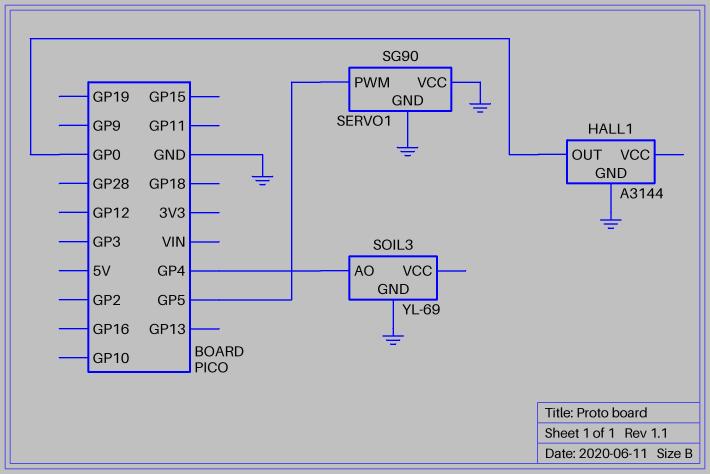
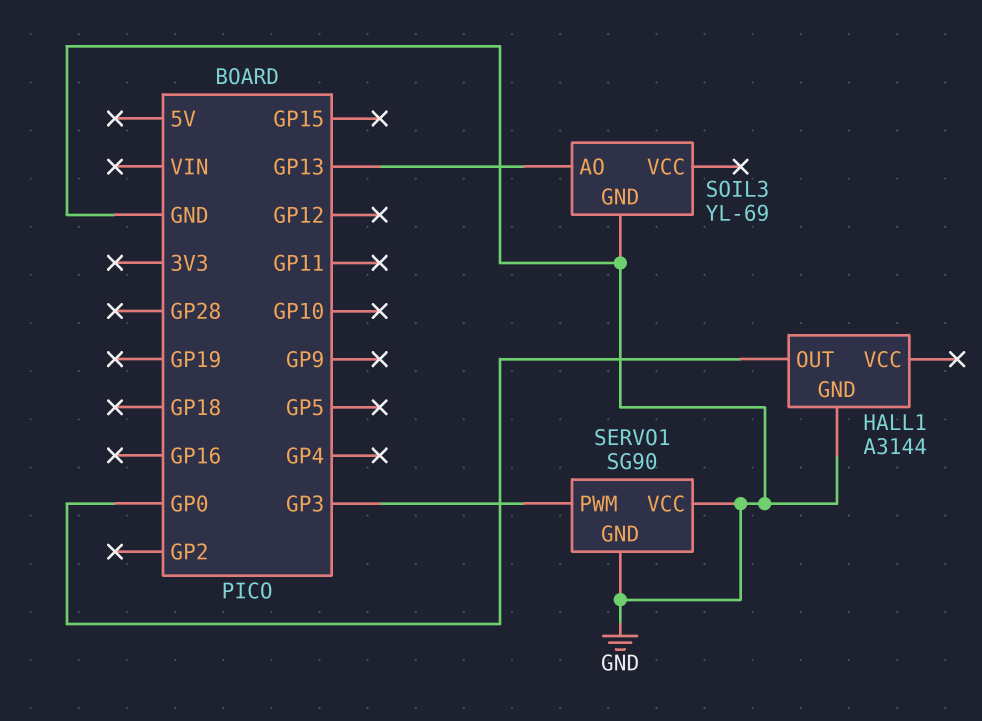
SERVO1 pin PWM: GP5 -> GP3
SOIL3 pin AO: GP4 -> GP13

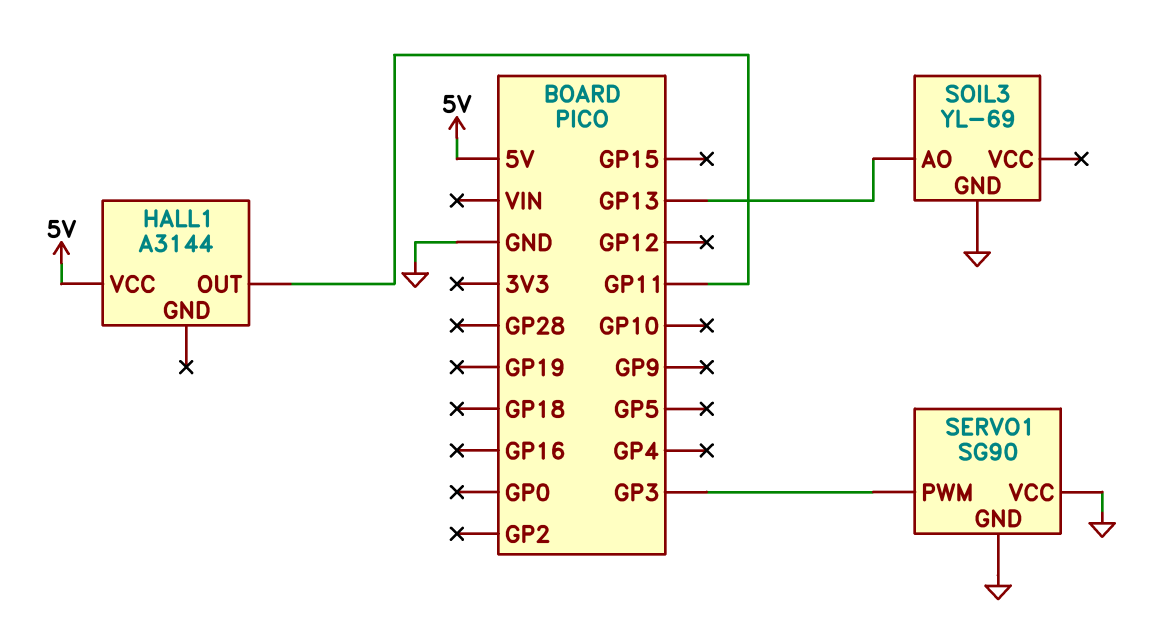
HALL1 pin GND: GND -> none
HALL1 pin OUT: GP0 -> GP11
HALL1 pin VCC: none -> 5V

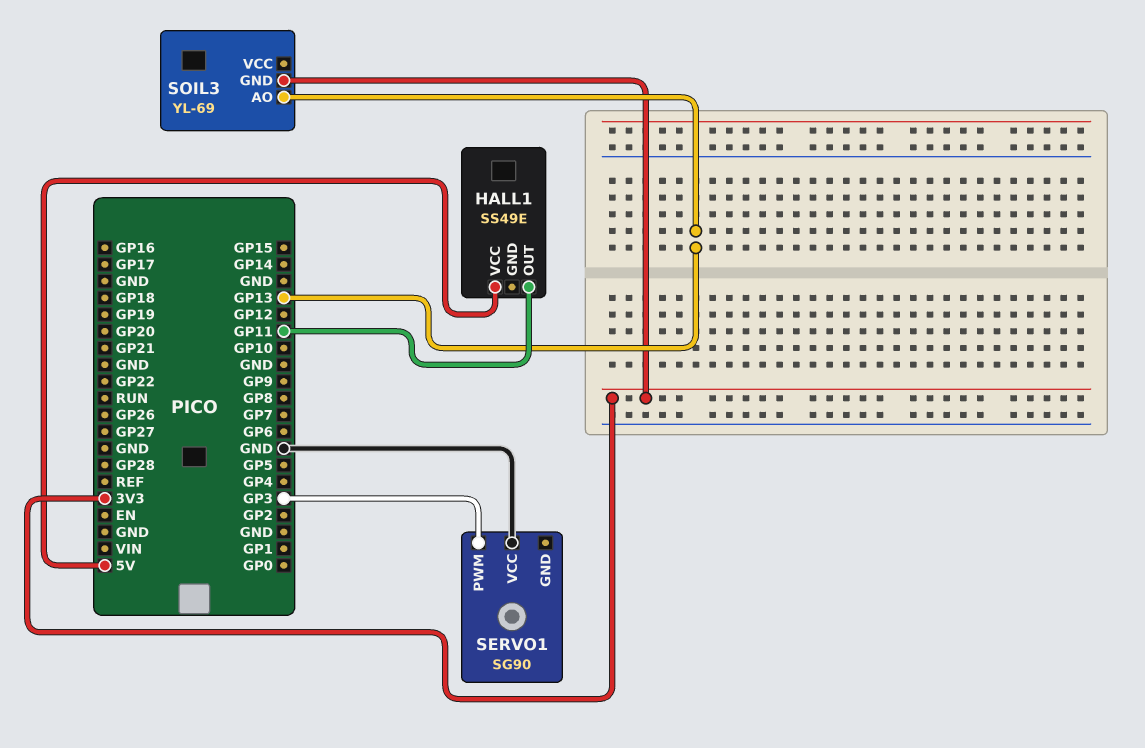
HALL1: A3144 -> SS49E
SERVO1 pin GND: GND -> none
SOIL3 pin GND: GND -> 3V3

